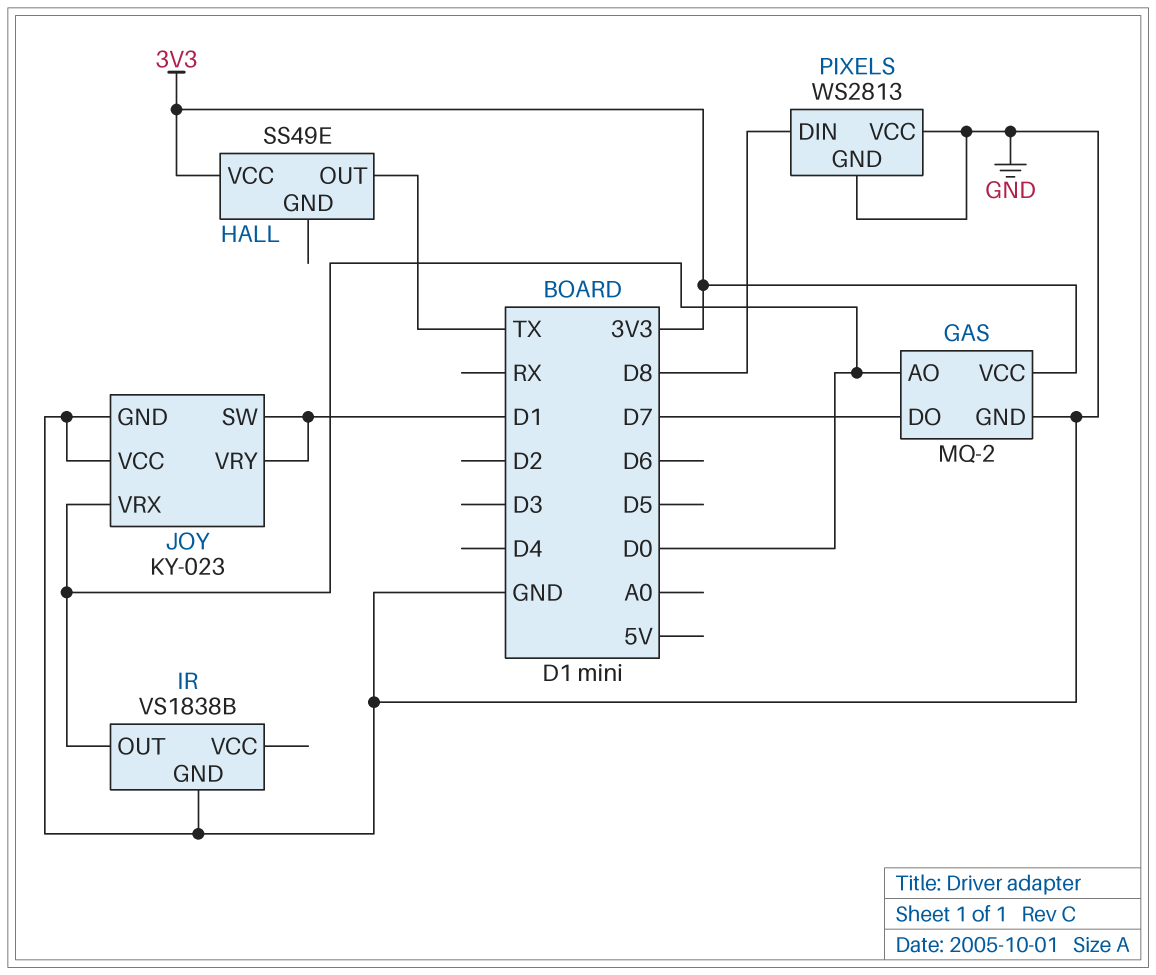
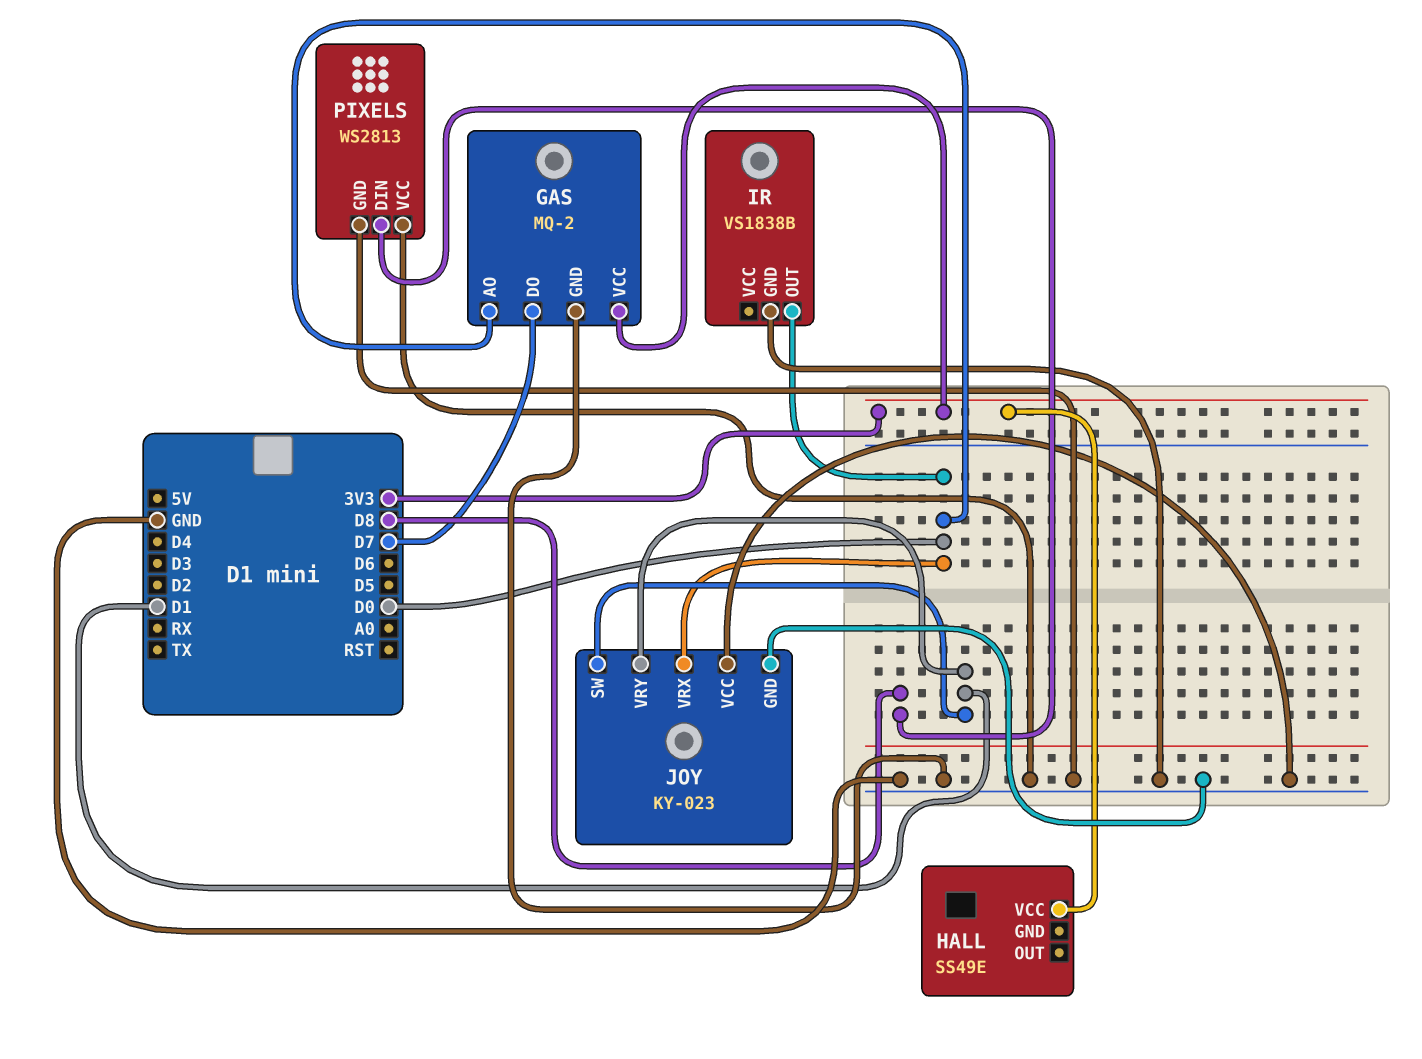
HALL pin OUT: TX -> none

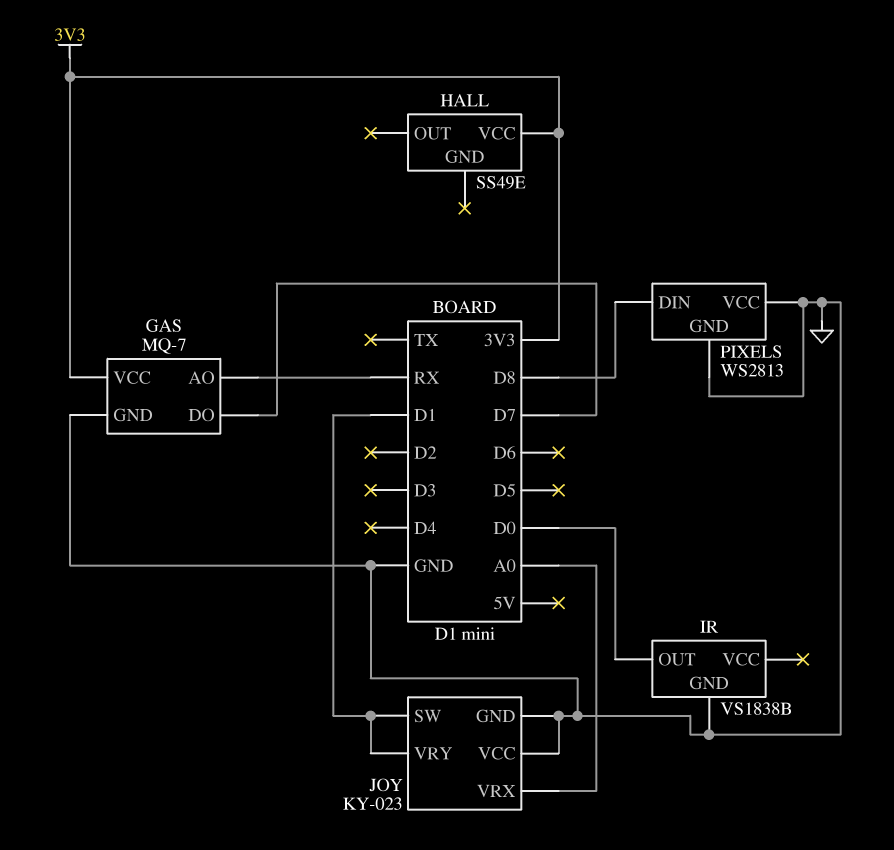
GAS: MQ-2 -> MQ-7
GAS pin AO: D0 -> RX
JOY pin VRX: D0 -> A0

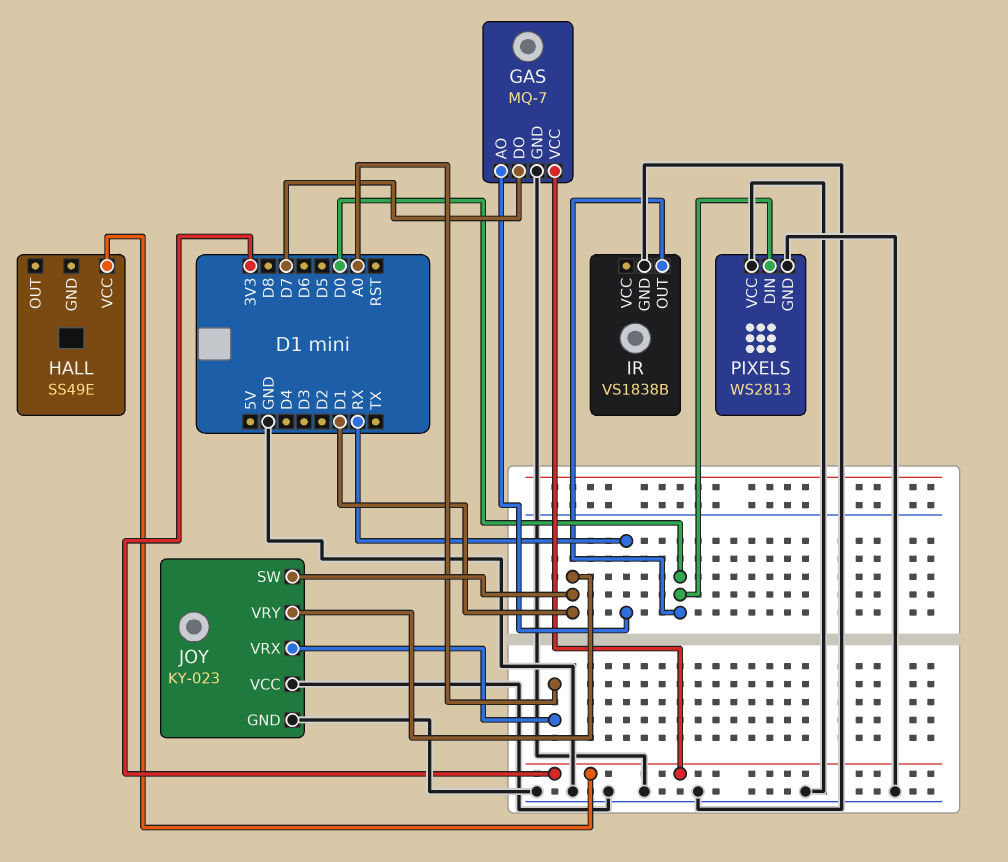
PIXELS pin DIN: D8 -> D0

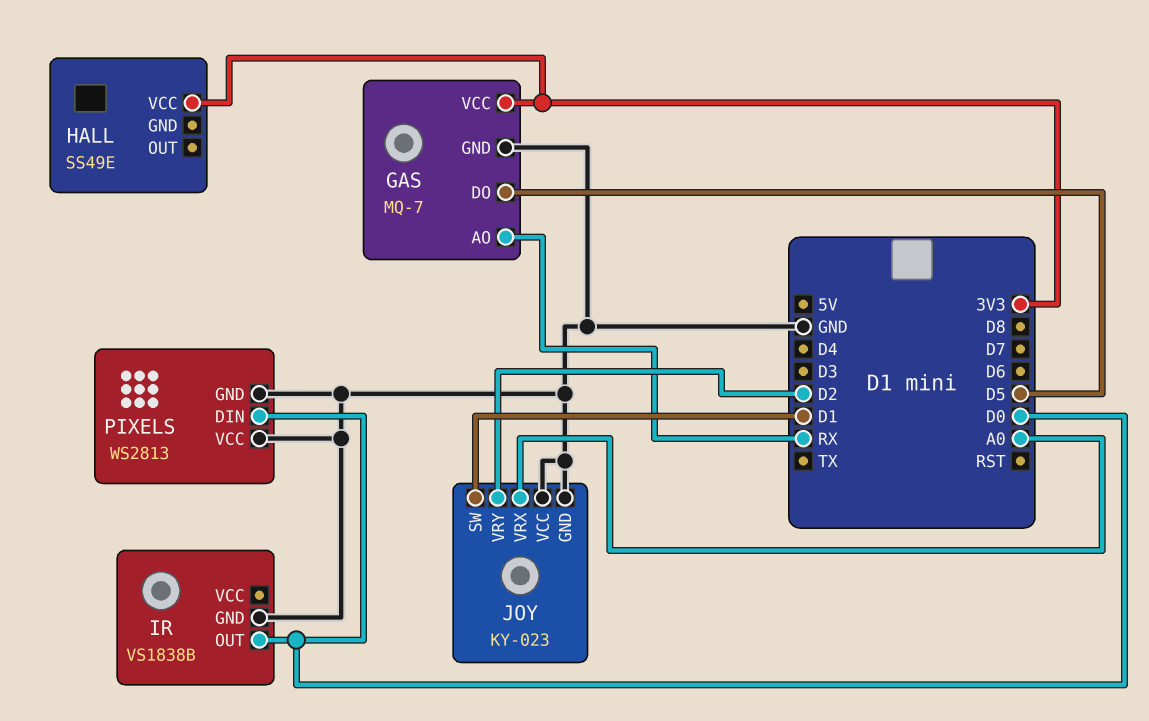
GAS pin DO: D7 -> D5
JOY pin VRY: D1 -> D2

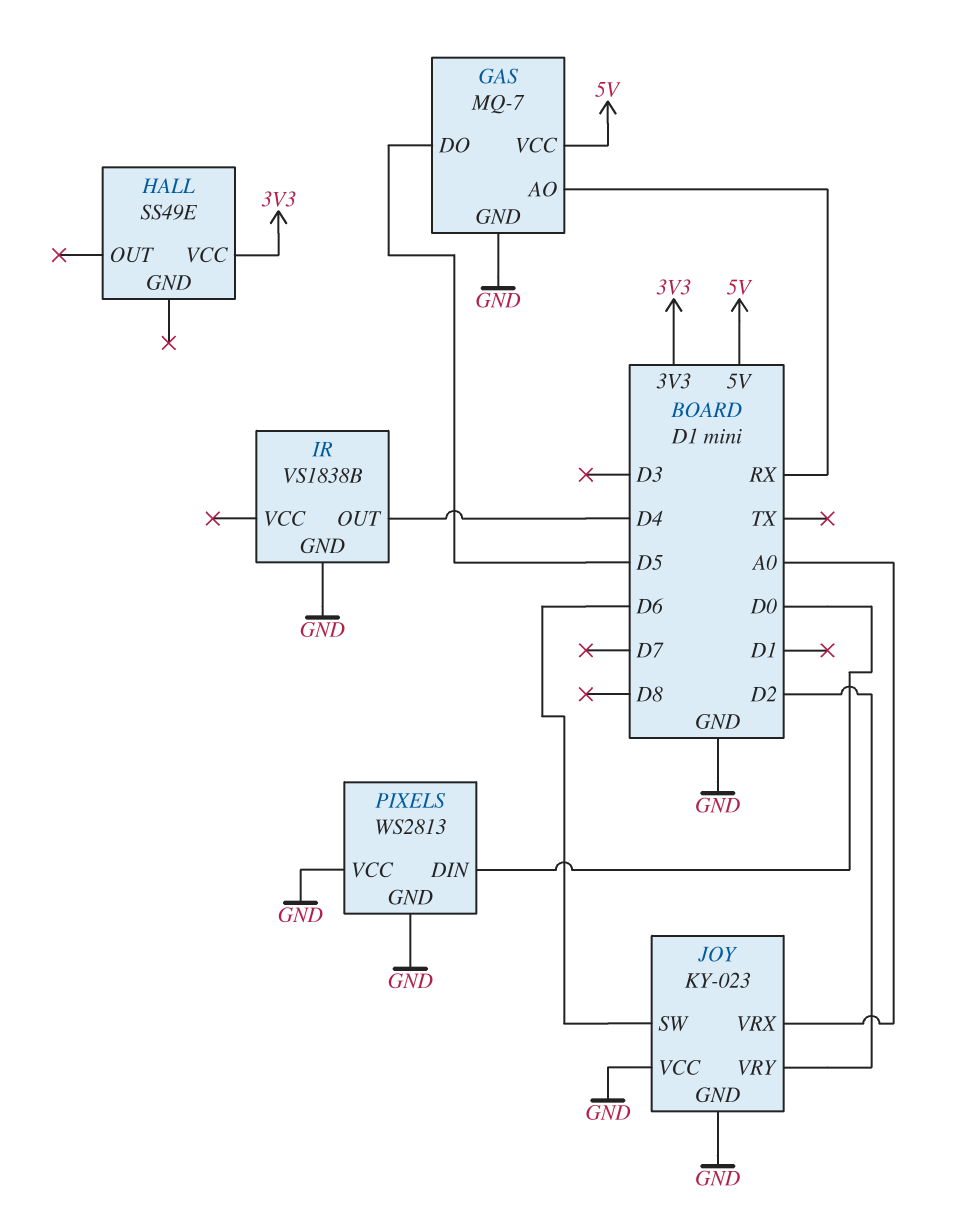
GAS pin VCC: 3V3 -> 5V
IR pin OUT: D0 -> D4
JOY pin SW: D1 -> D6

